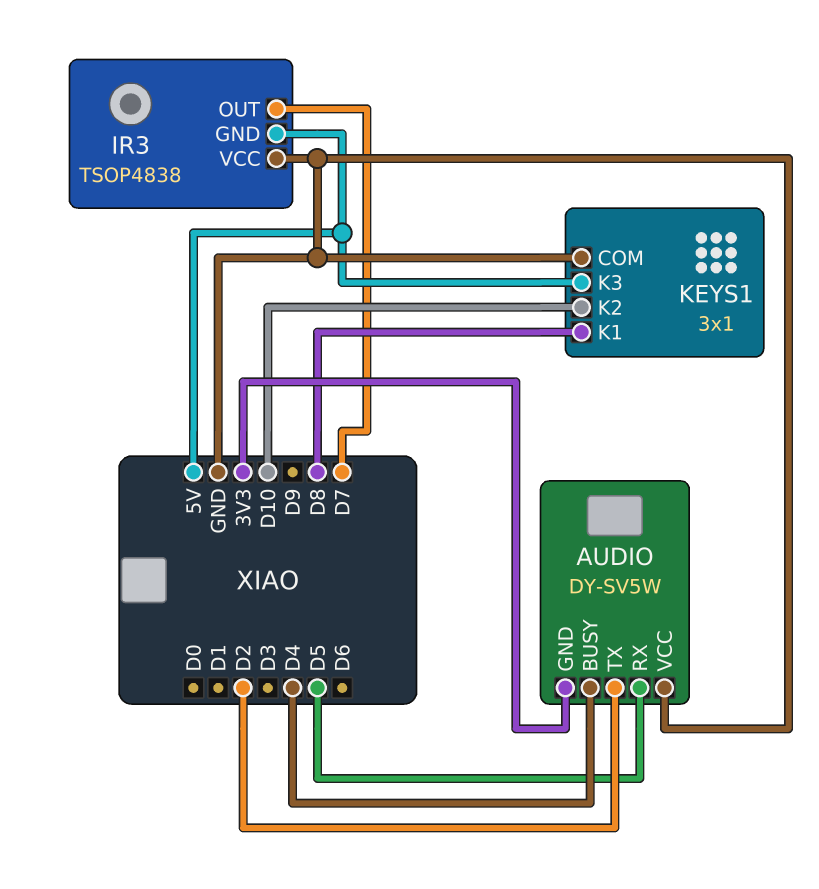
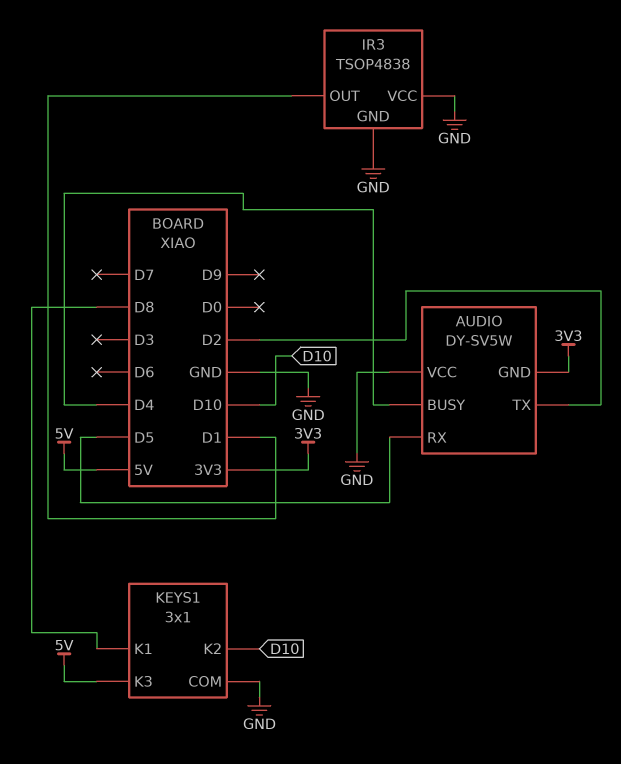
IR3 pin GND: 5V -> GND
IR3 pin OUT: D7 -> D1

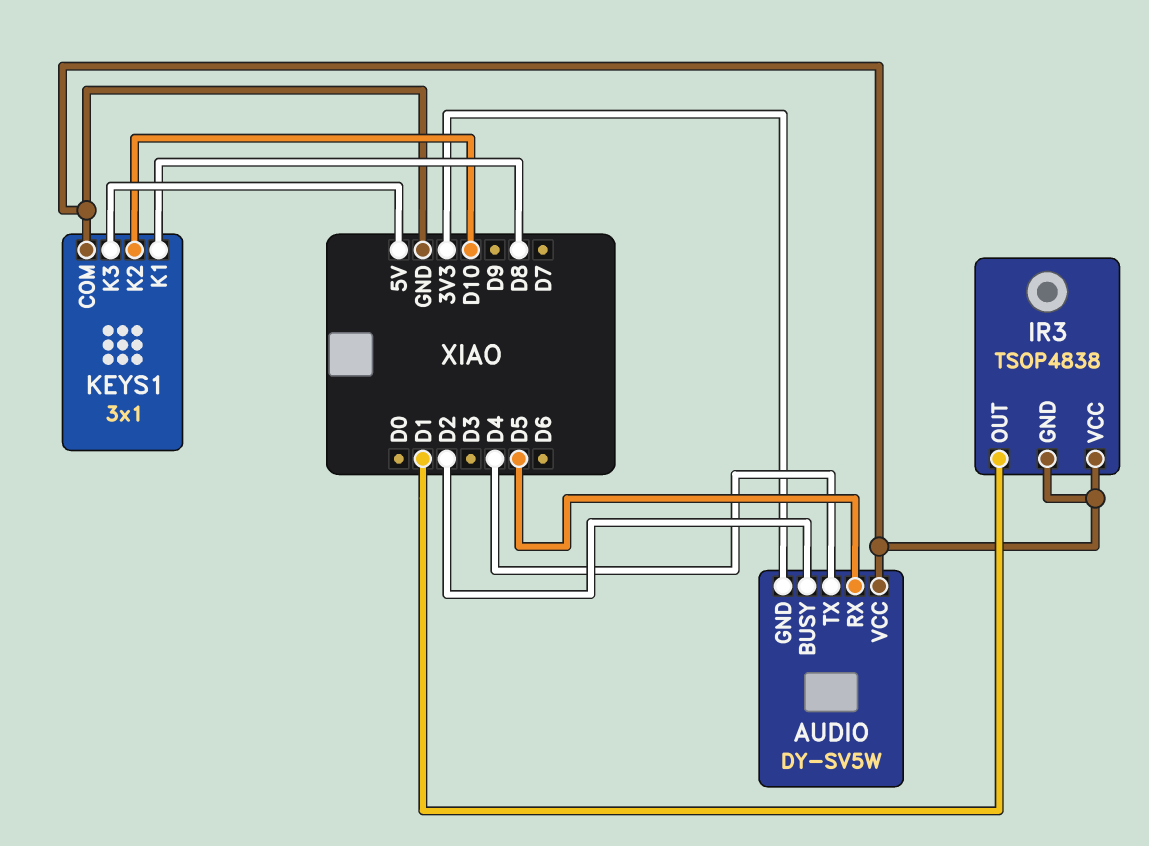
AUDIO pin BUSY: D4 -> D2
AUDIO pin TX: D2 -> D4

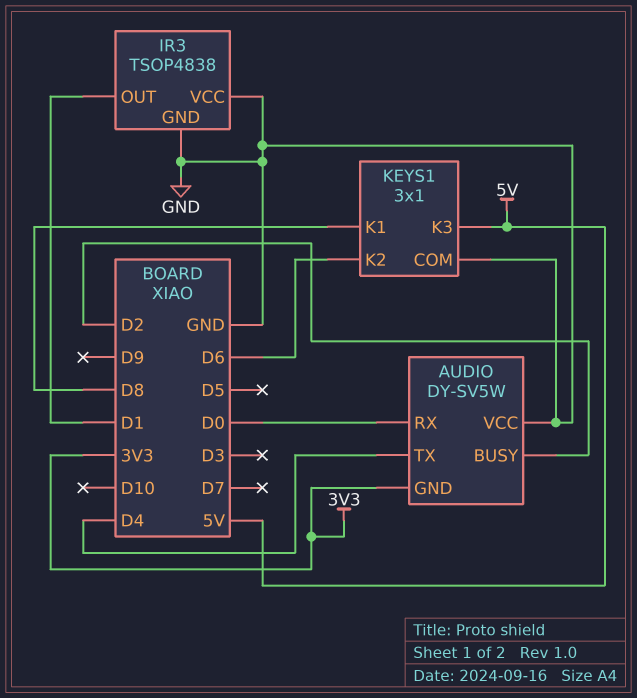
AUDIO pin RX: D5 -> D0
KEYS1 pin K2: D10 -> D6

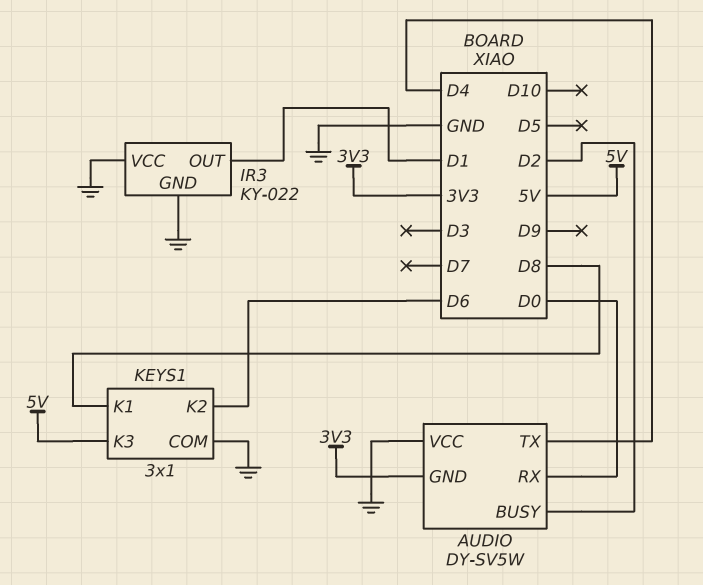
IR3: TSOP4838 -> KY-022

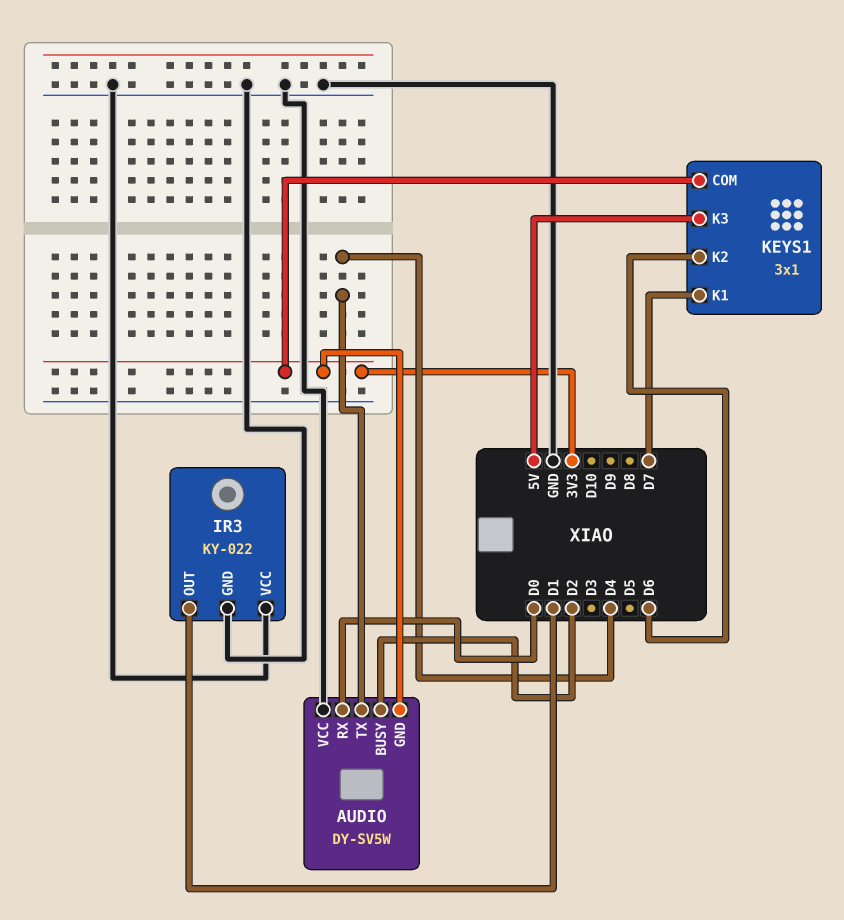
KEYS1 pin COM: GND -> 3V3
KEYS1 pin K1: D8 -> D7

